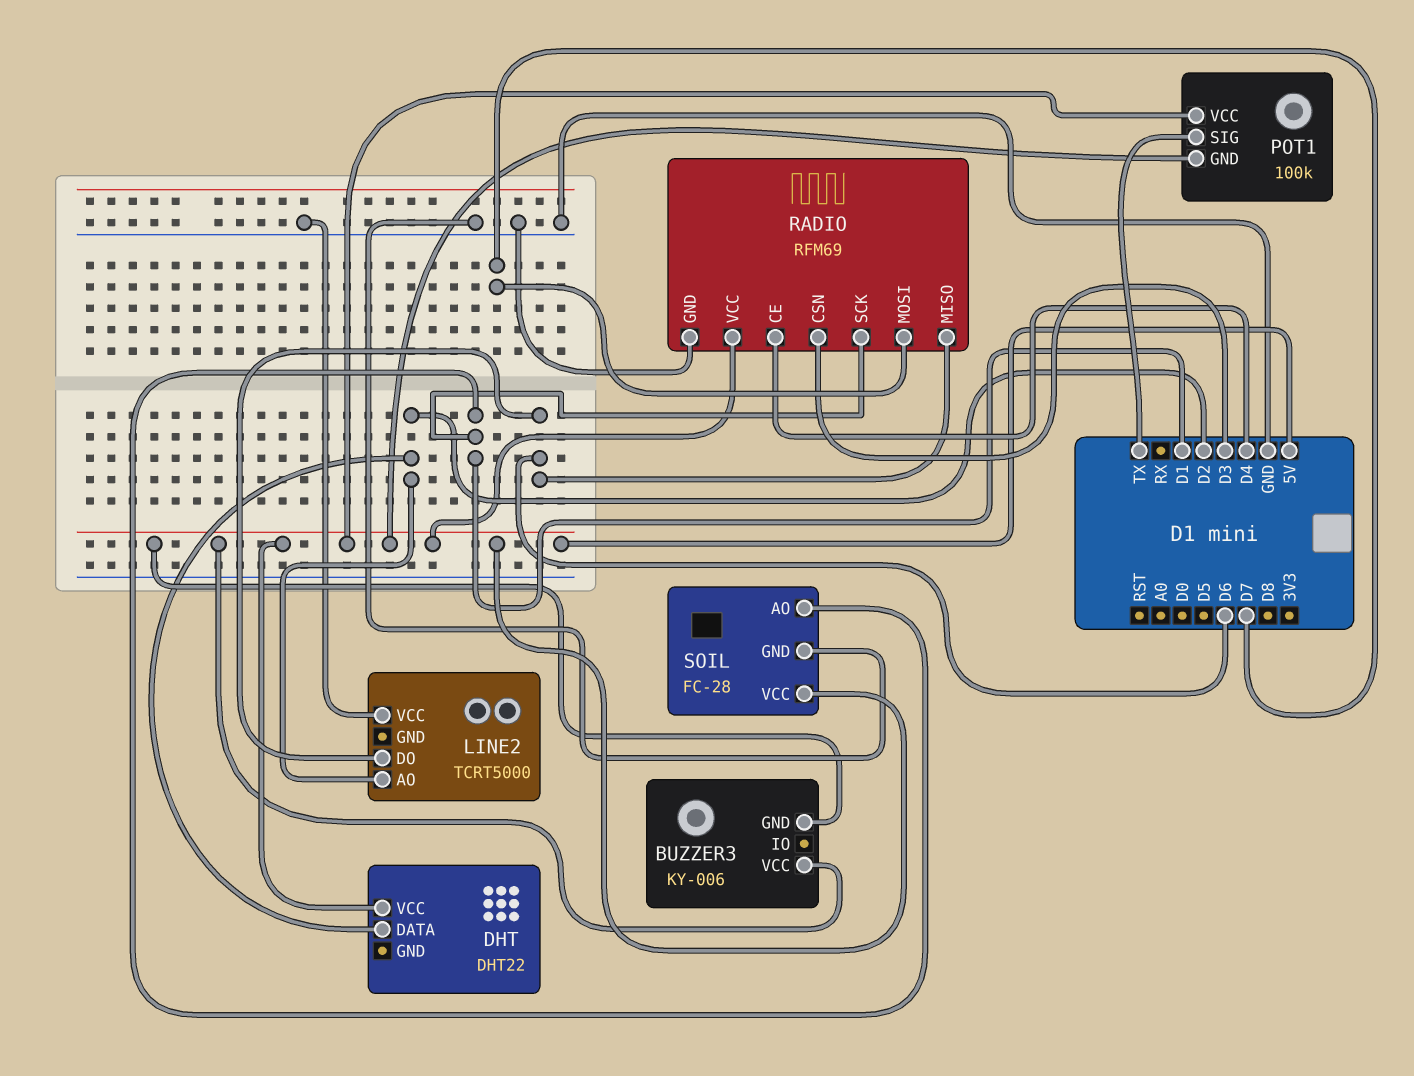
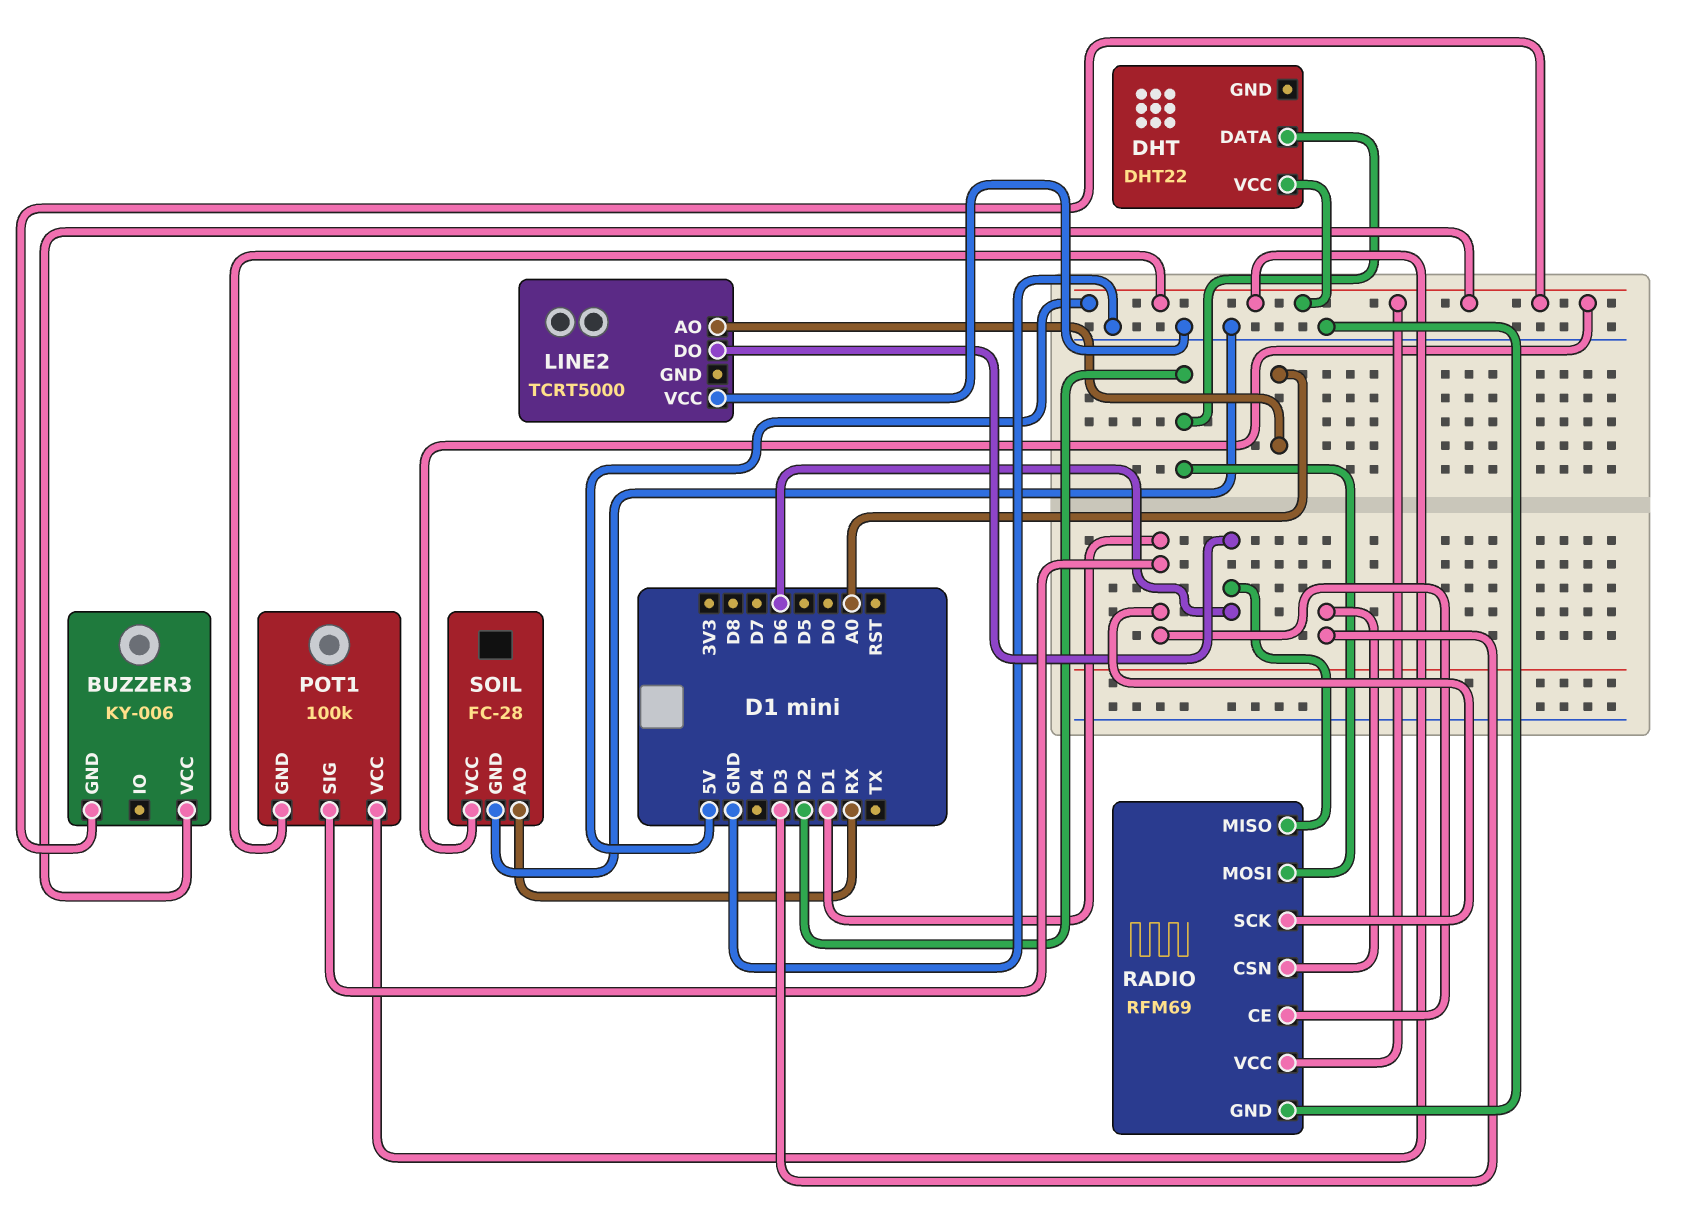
LINE2 pin AO: D2 -> A0
POT1 pin SIG: TX -> D1
RADIO pin CE: D4 -> D1
RADIO pin MOSI: D7 -> D2
SOIL pin AO: D1 -> RX

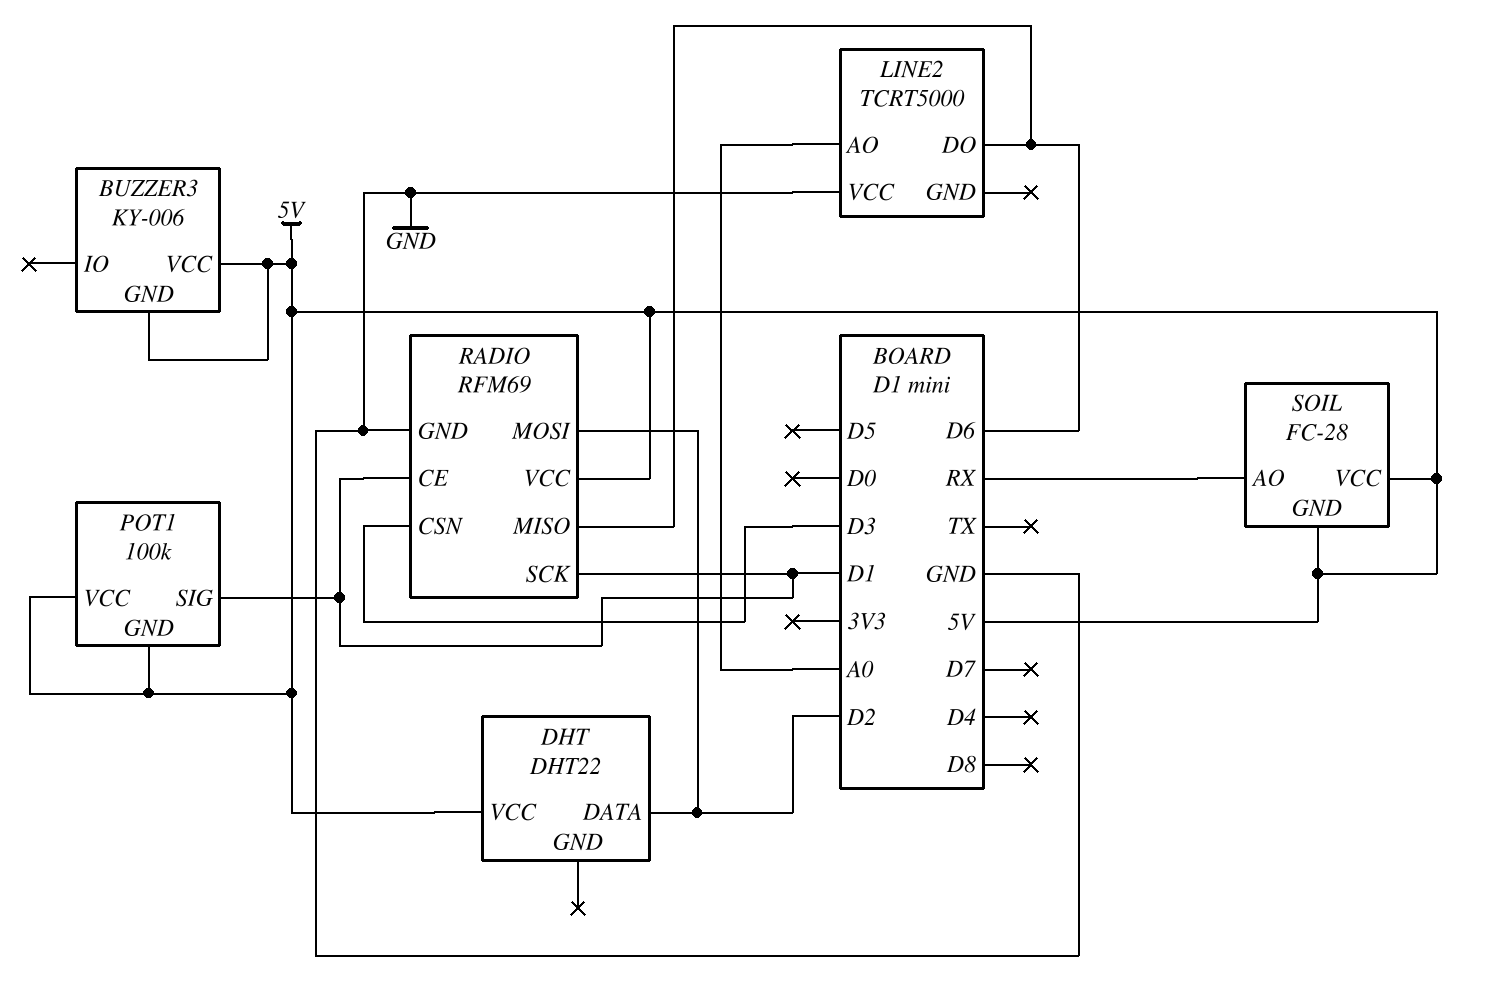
SOIL pin GND: GND -> 5V

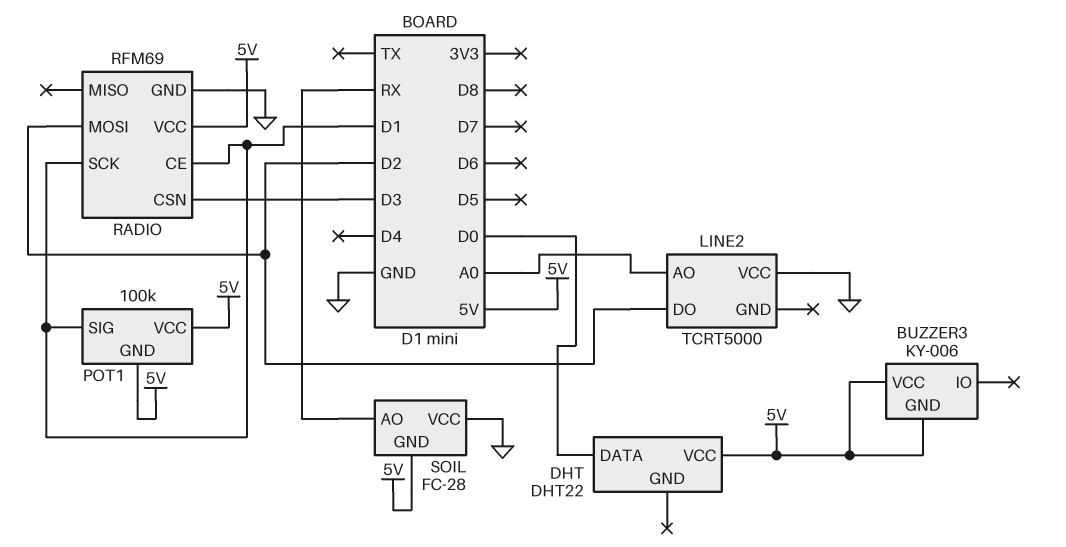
DHT pin DATA: D2 -> D0
LINE2 pin DO: D6 -> D2
RADIO pin MISO: D6 -> none
SOIL pin VCC: 5V -> GND

